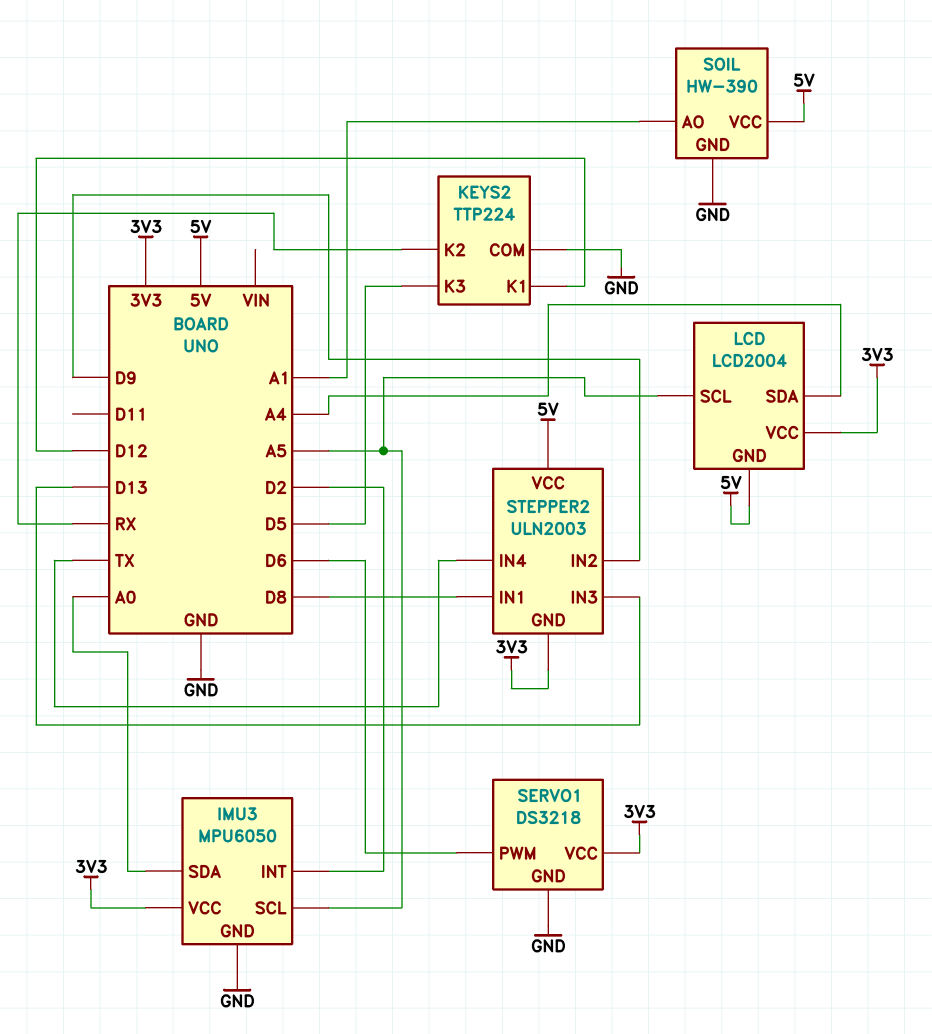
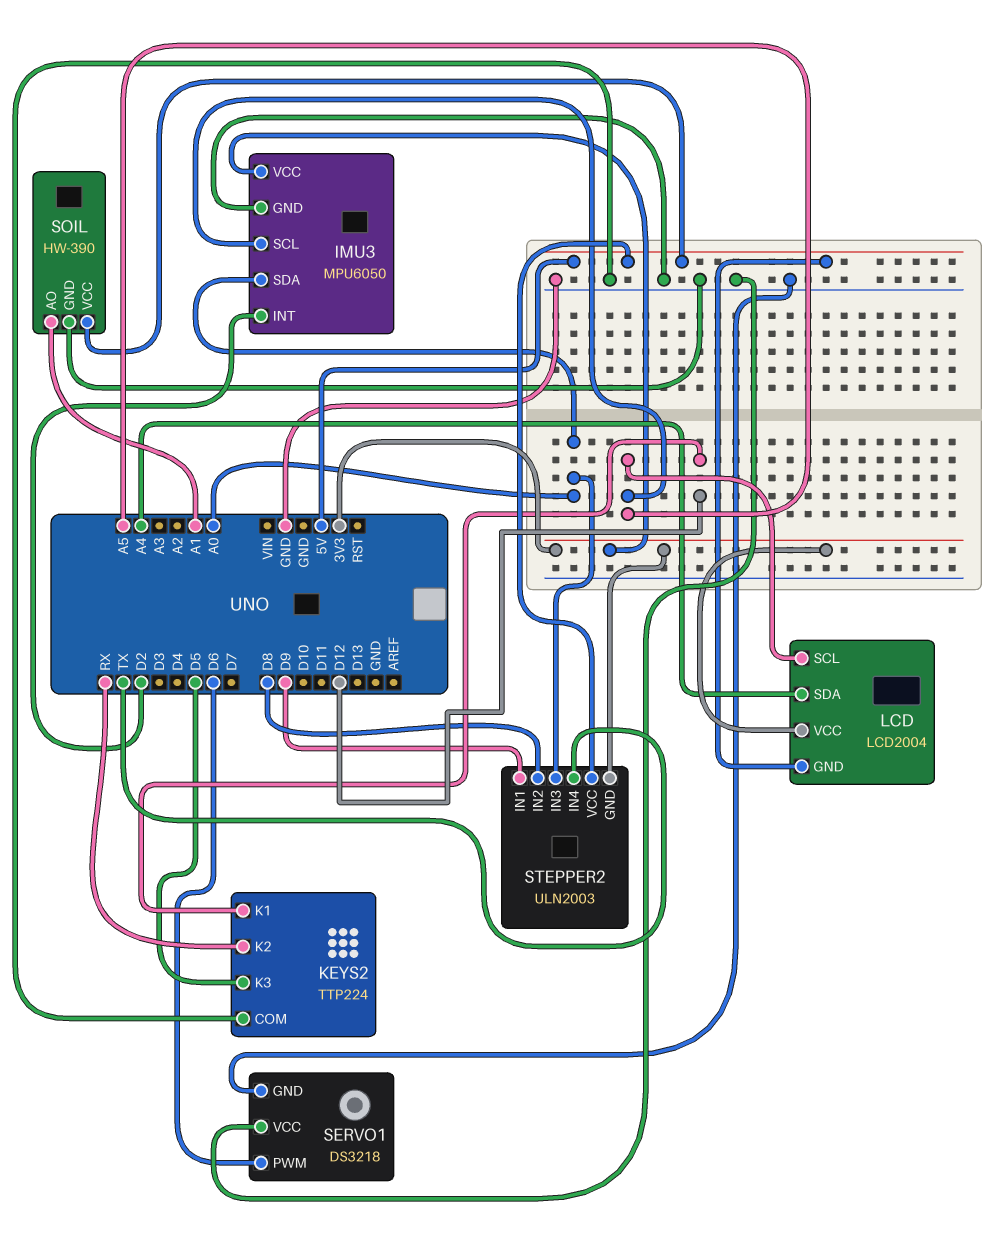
SERVO1 pin VCC: 3V3 -> GND
STEPPER2 pin IN1: D8 -> D9
STEPPER2 pin IN2: D9 -> D8
STEPPER2 pin IN3: D13 -> A0

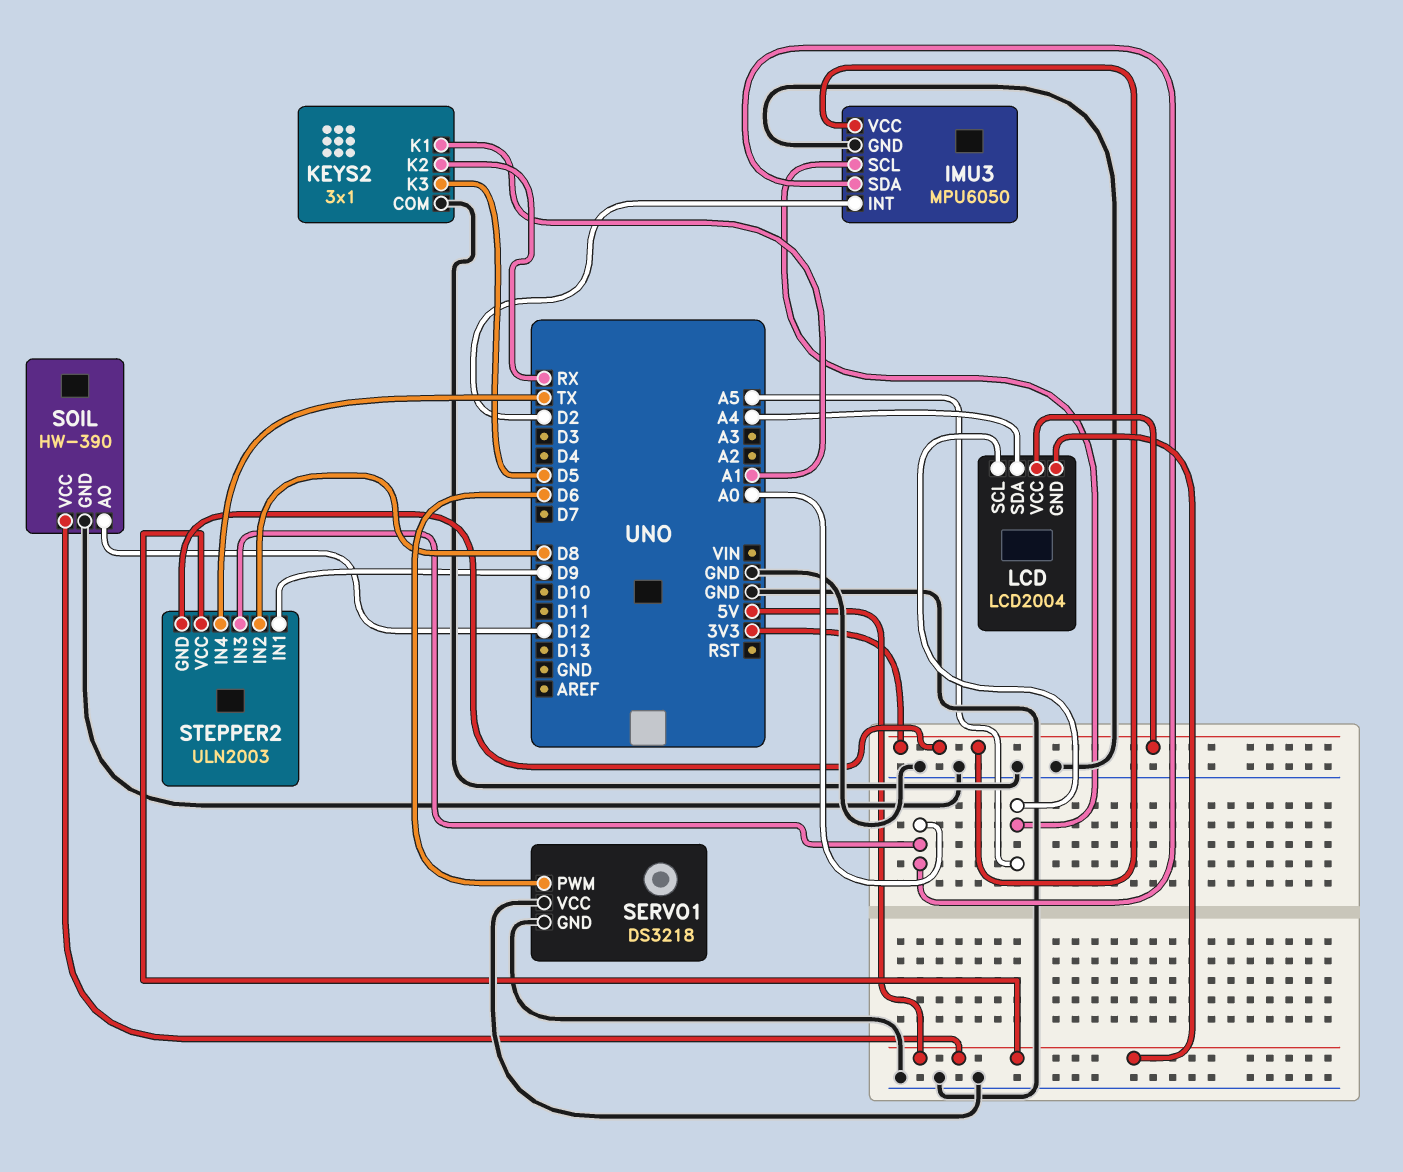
KEYS2: TTP224 -> 3x1
KEYS2 pin K1: D12 -> A1
SOIL pin AO: A1 -> D12

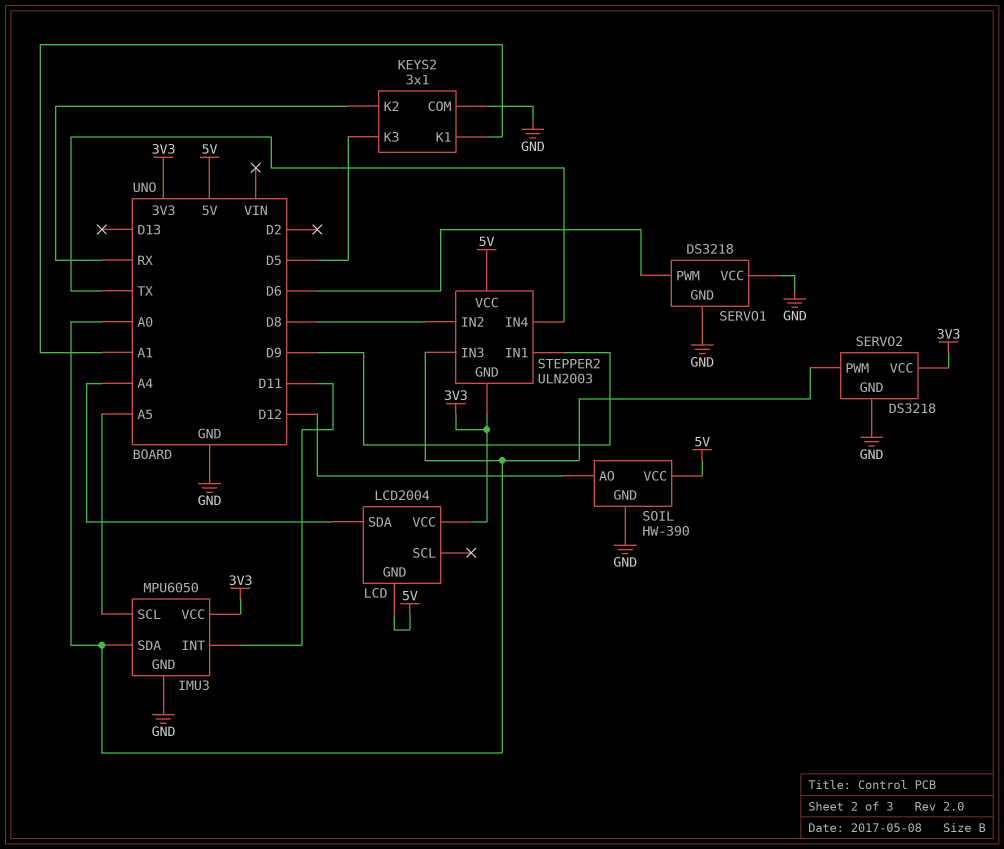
IMU3 pin INT: D2 -> D11
LCD pin SCL: A5 -> none
SERVO2: none -> DS3218
SERVO2 pin GND: none -> GND
SERVO2 pin PWM: none -> A0
SERVO2 pin VCC: none -> 3V3

